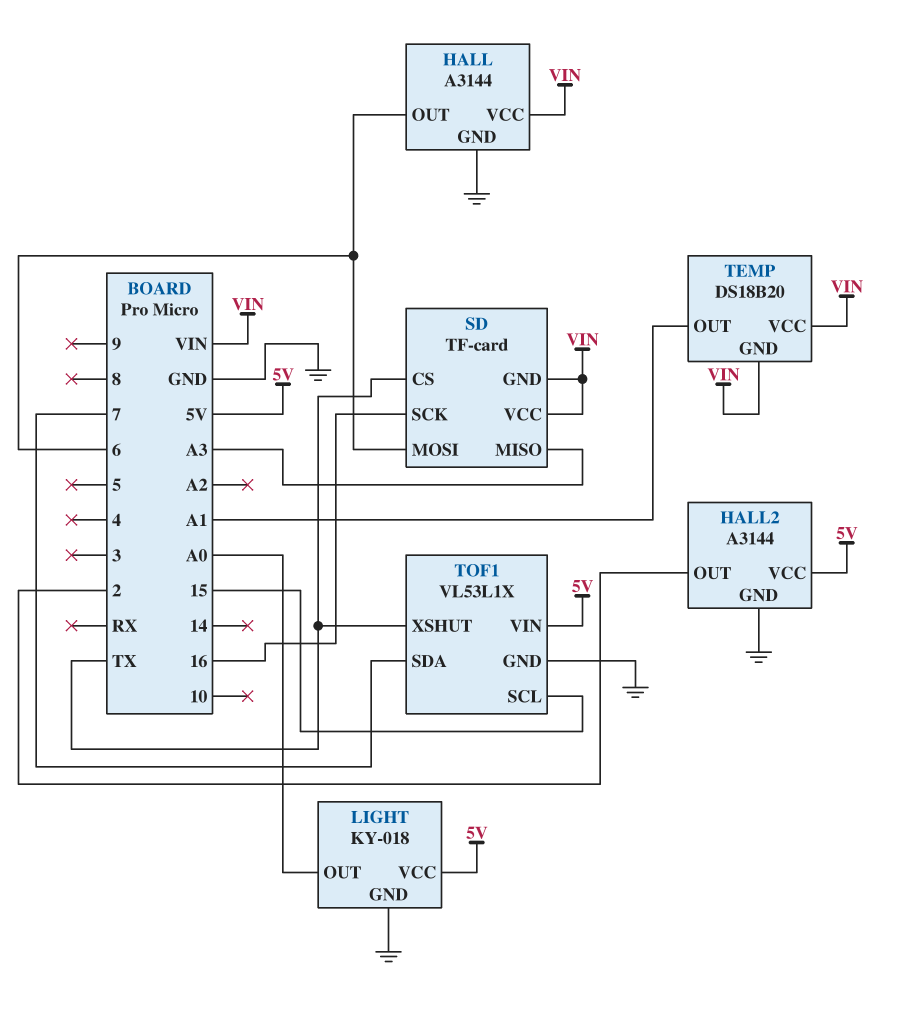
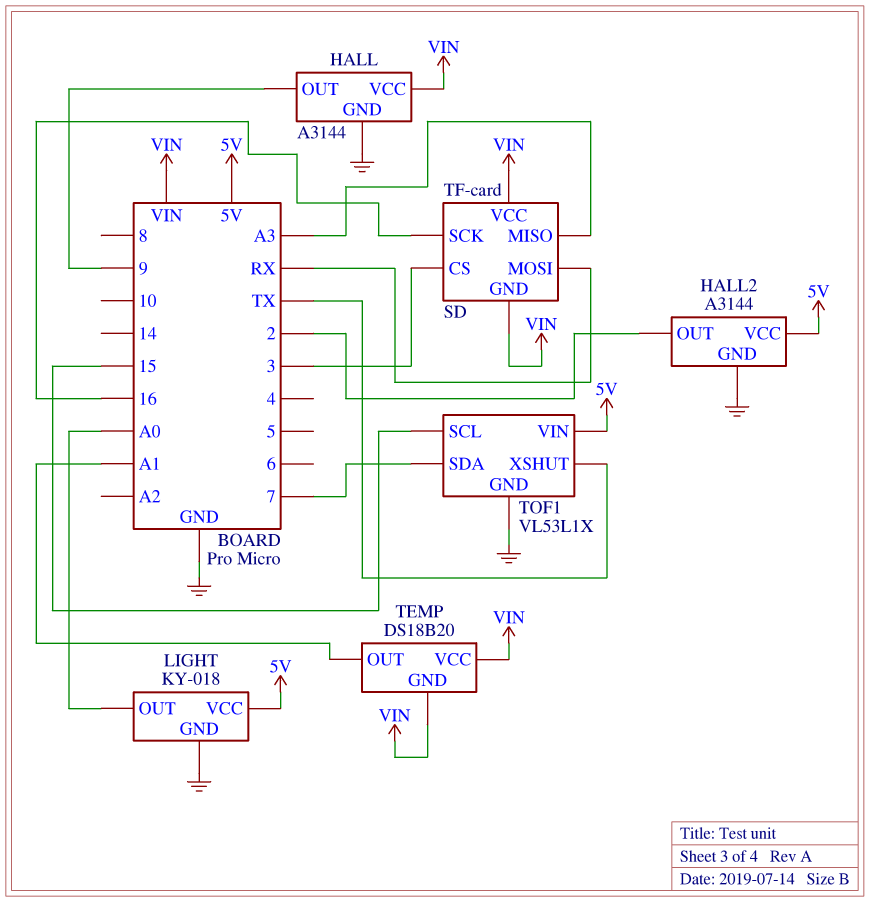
HALL pin OUT: 6 -> 9
SD pin CS: TX -> 3
SD pin MOSI: 6 -> RX

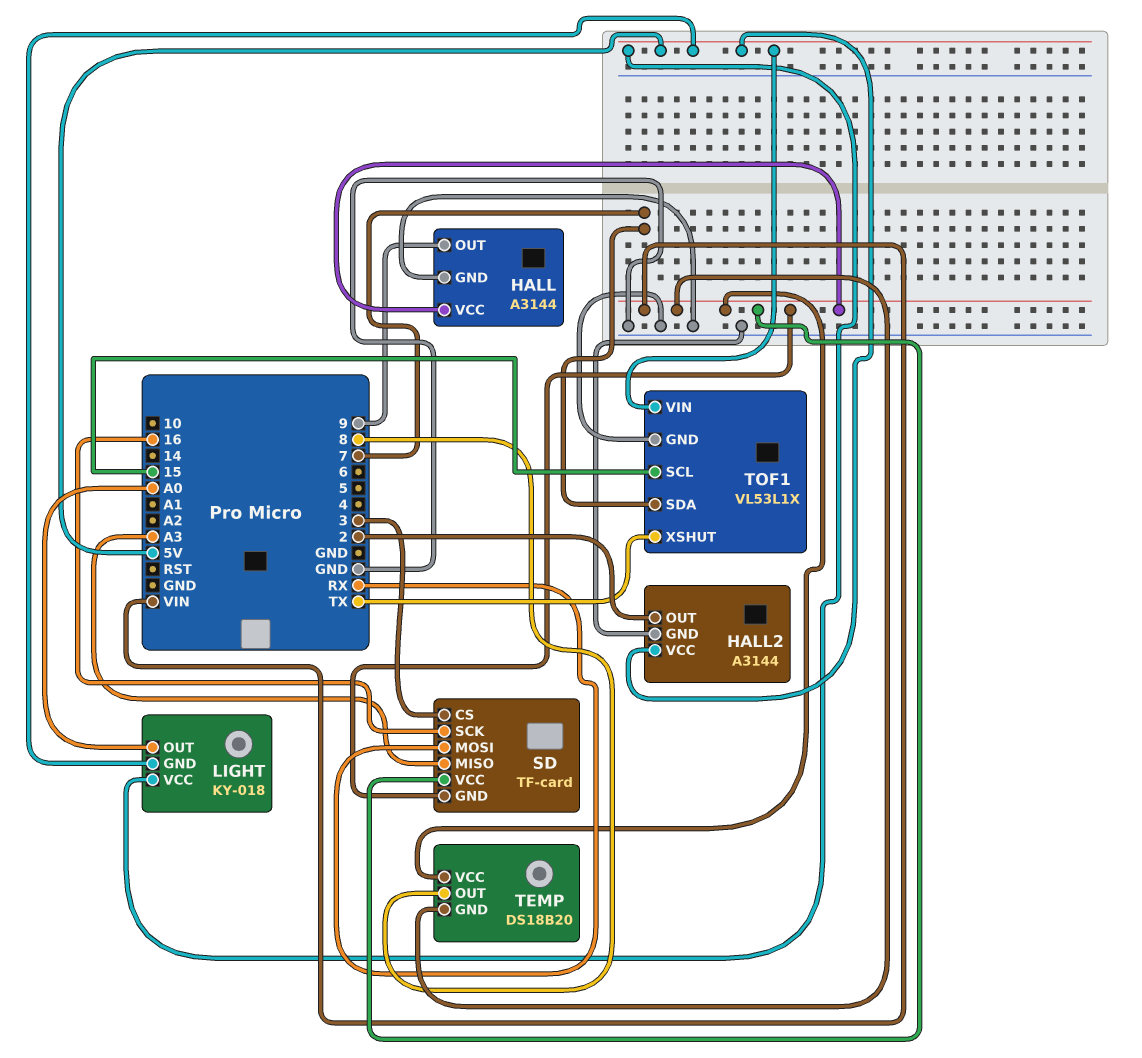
LIGHT pin GND: GND -> 5V
TEMP pin OUT: A1 -> 8

